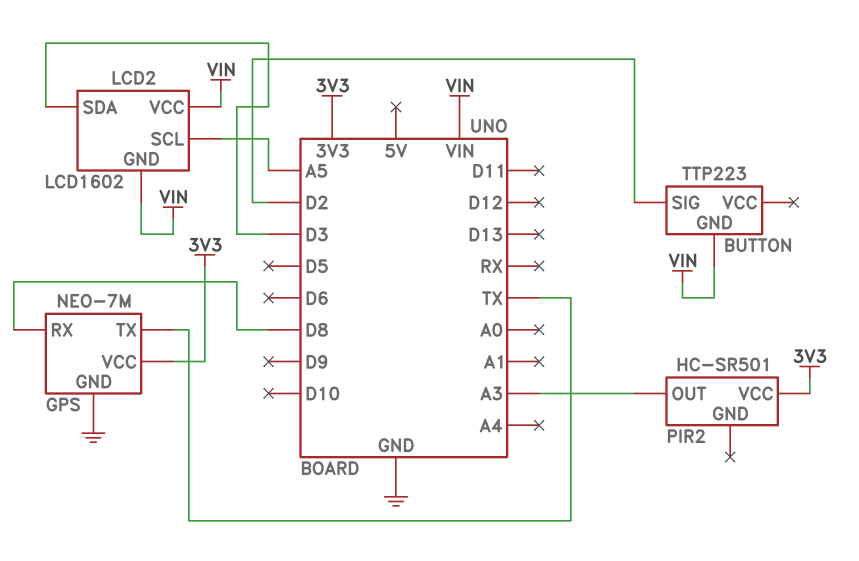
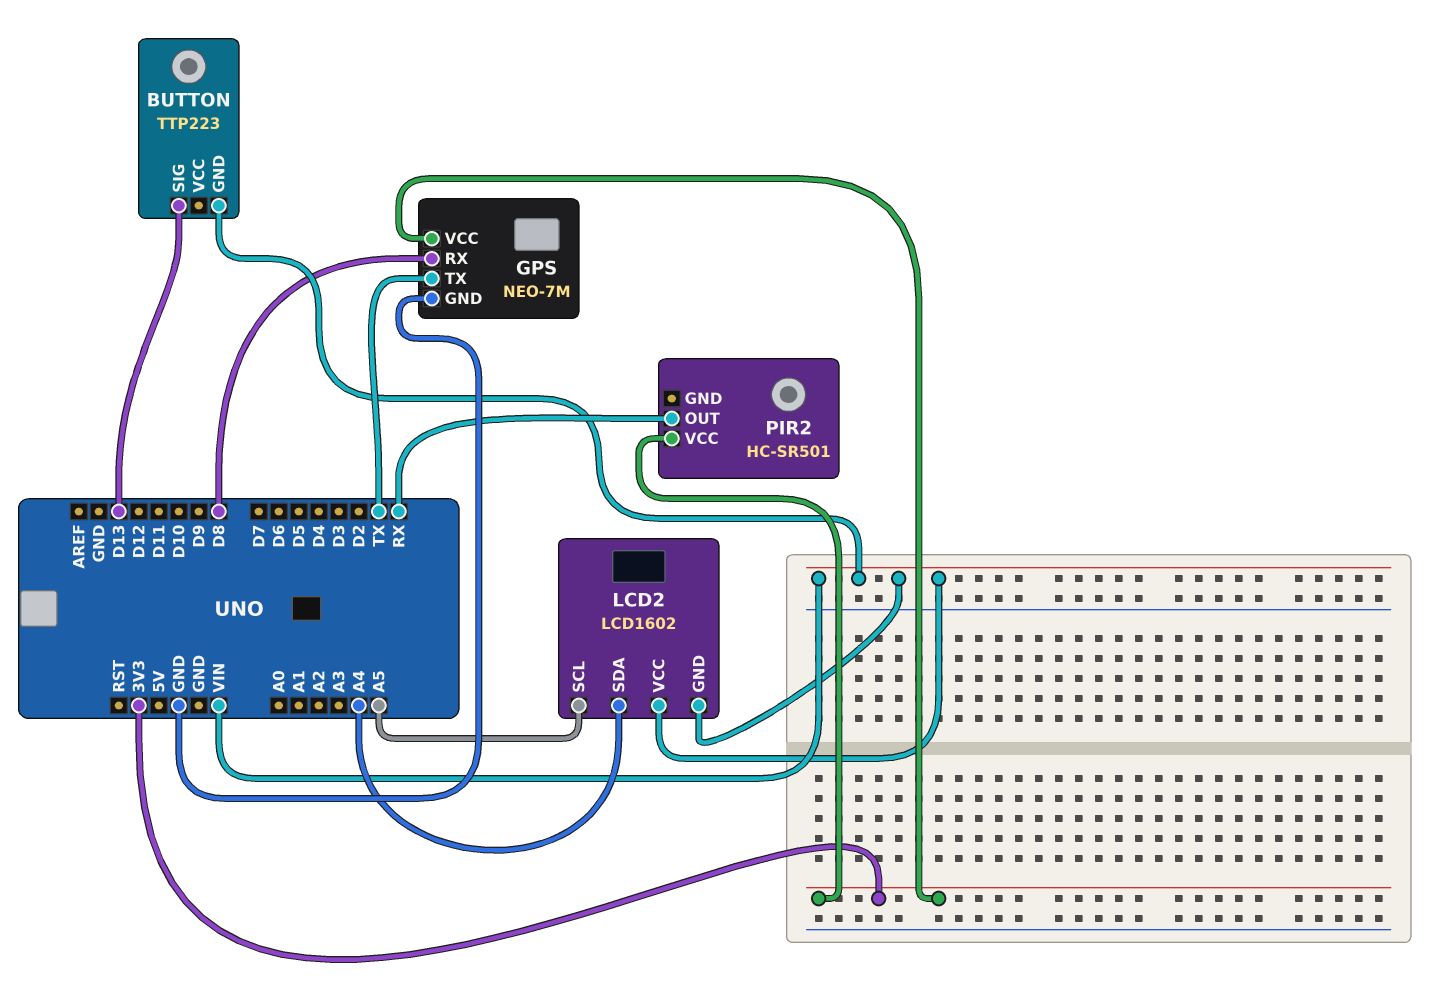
BUTTON pin SIG: D2 -> D13
LCD2 pin SDA: D3 -> A4
PIR2 pin OUT: A3 -> RX

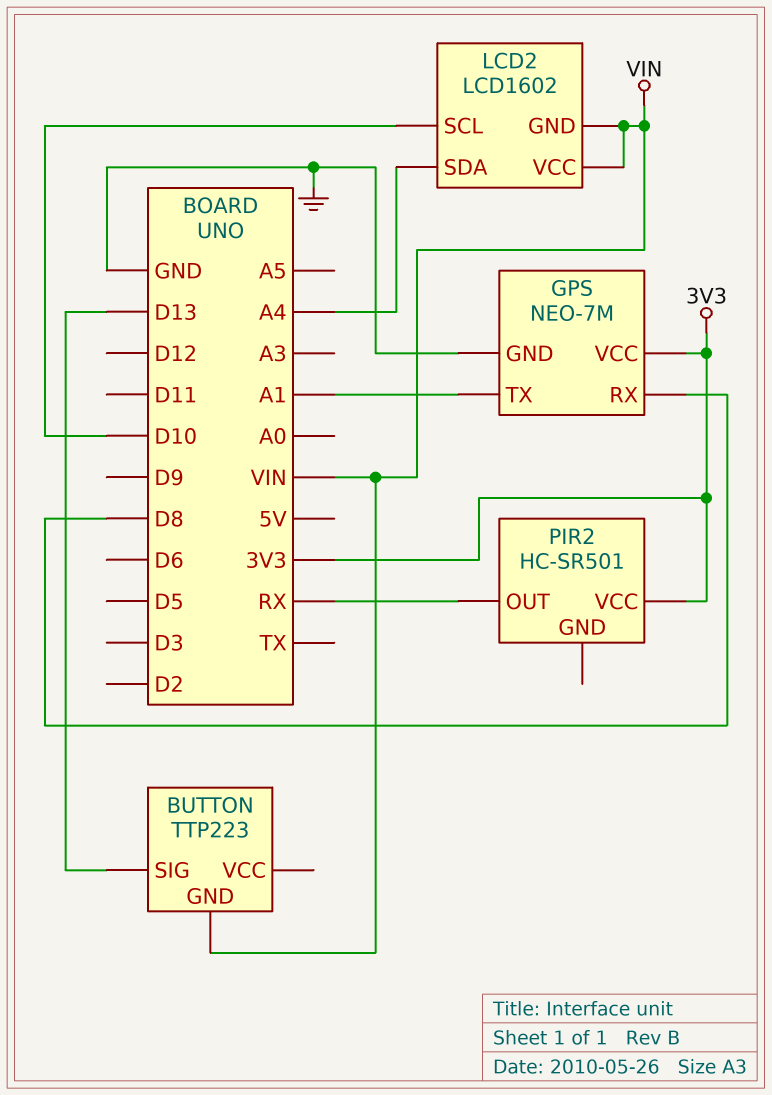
GPS pin TX: TX -> A1
LCD2 pin SCL: A5 -> D10

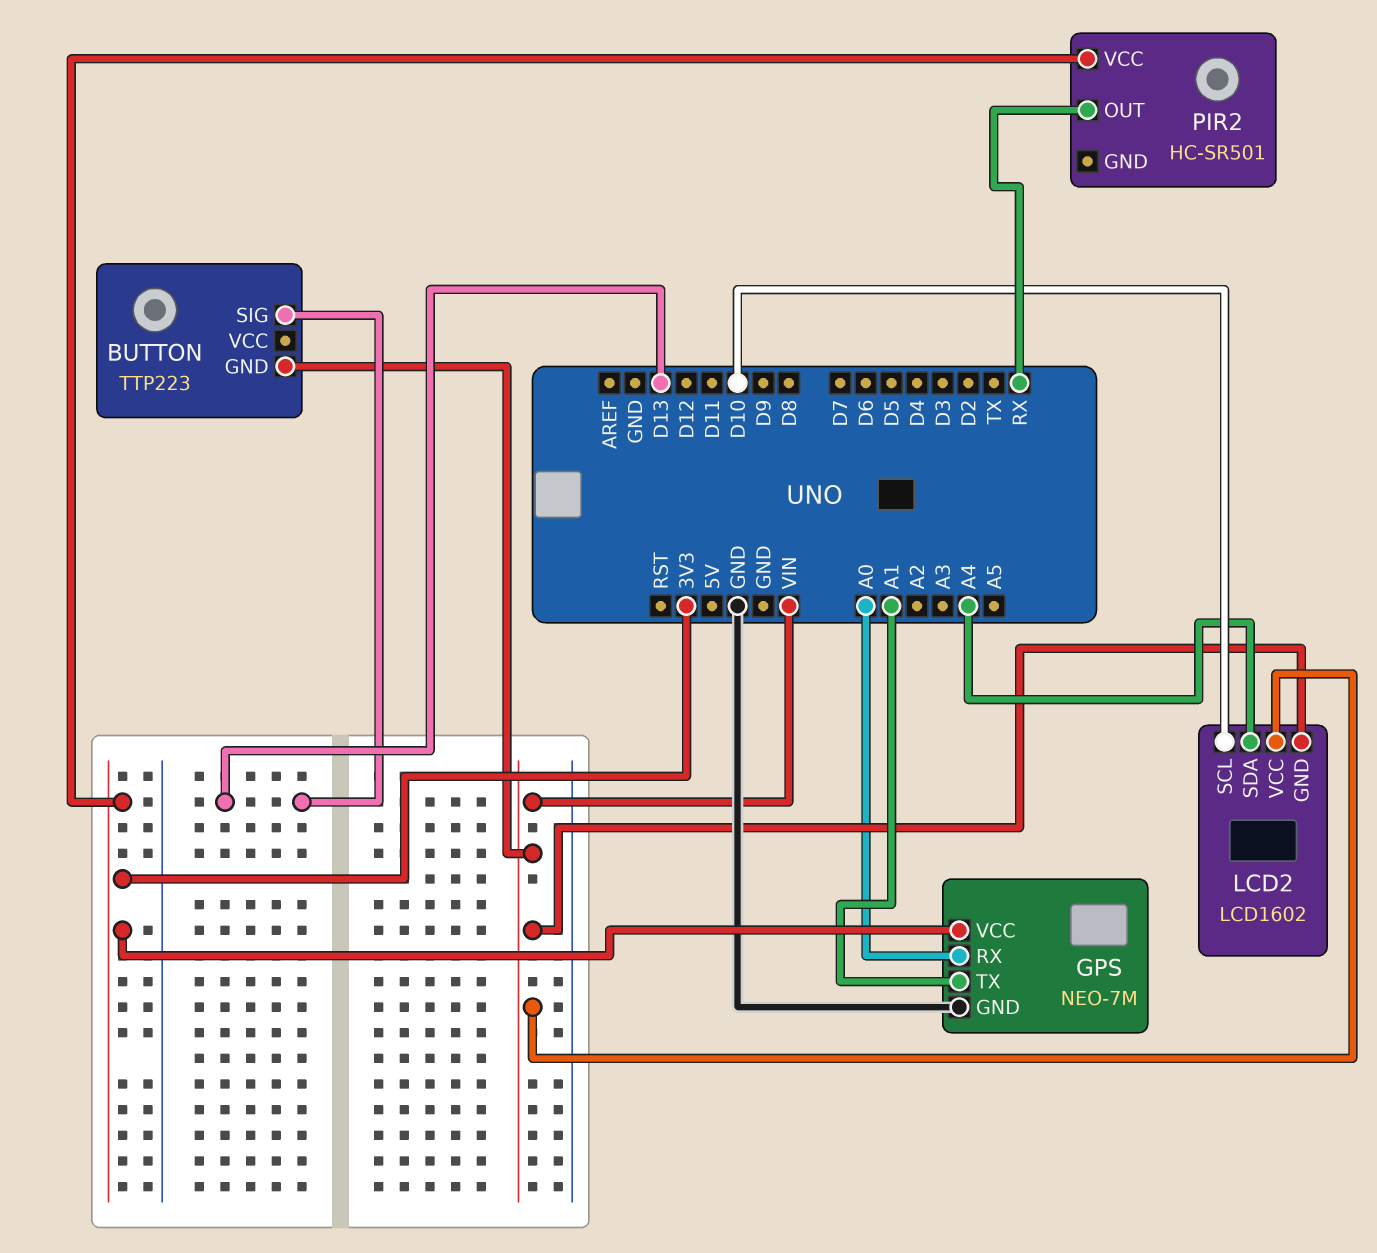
GPS pin RX: D8 -> A0

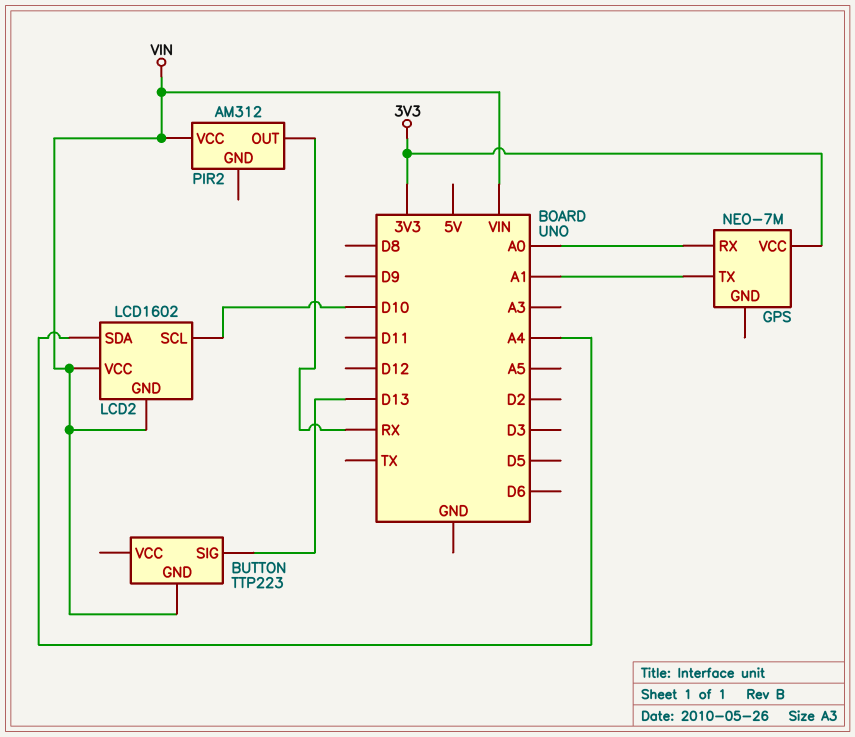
GPS pin GND: GND -> none
PIR2: HC-SR501 -> AM312
PIR2 pin VCC: 3V3 -> VIN

